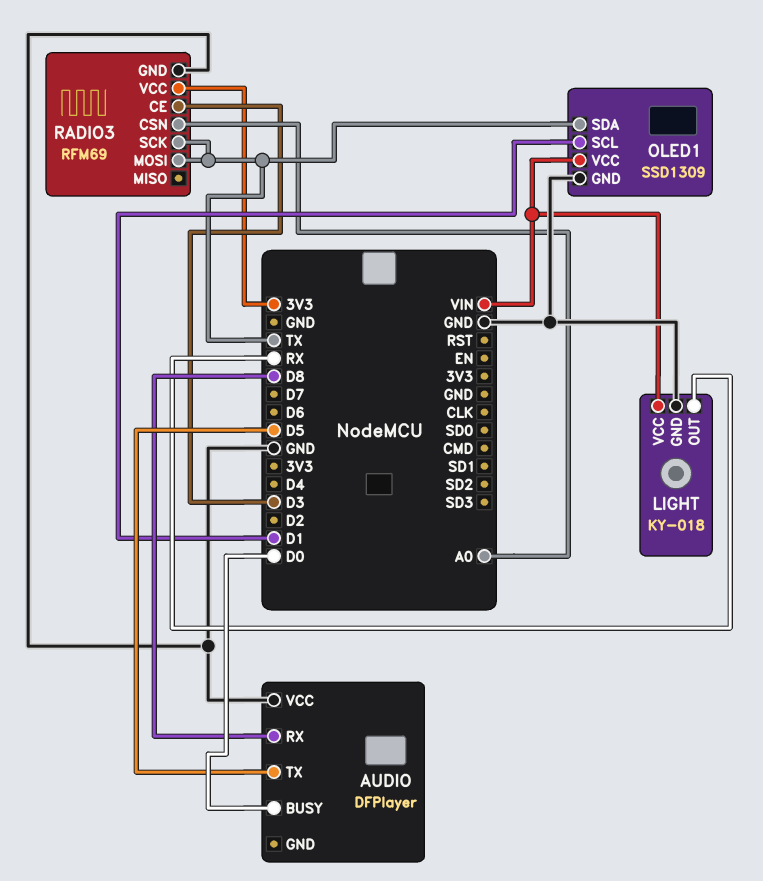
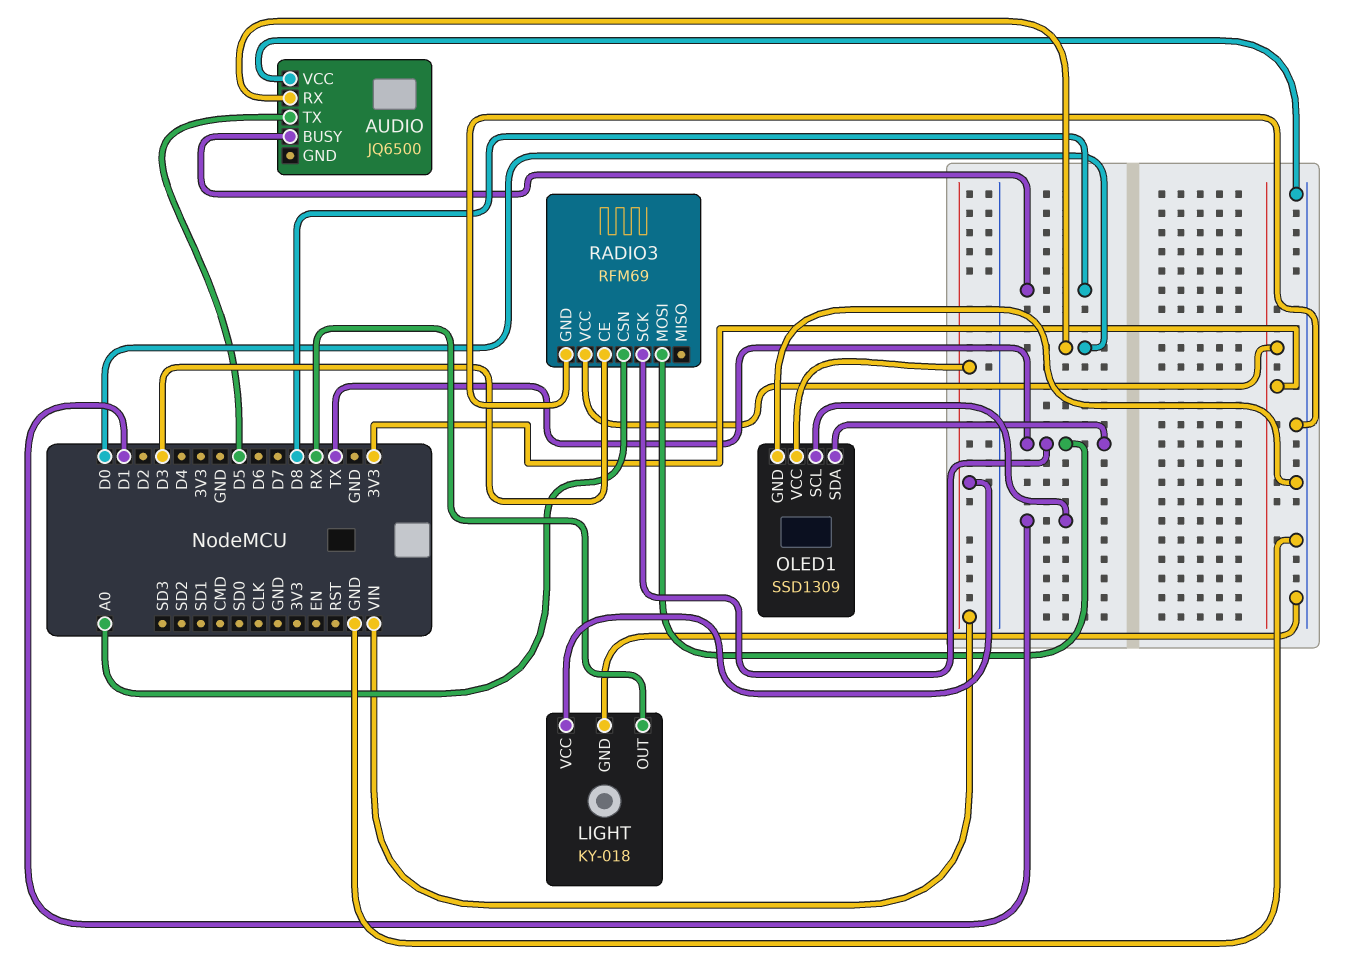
AUDIO: DFPlayer -> JQ6500
AUDIO pin BUSY: D0 -> D8
AUDIO pin RX: D8 -> D0

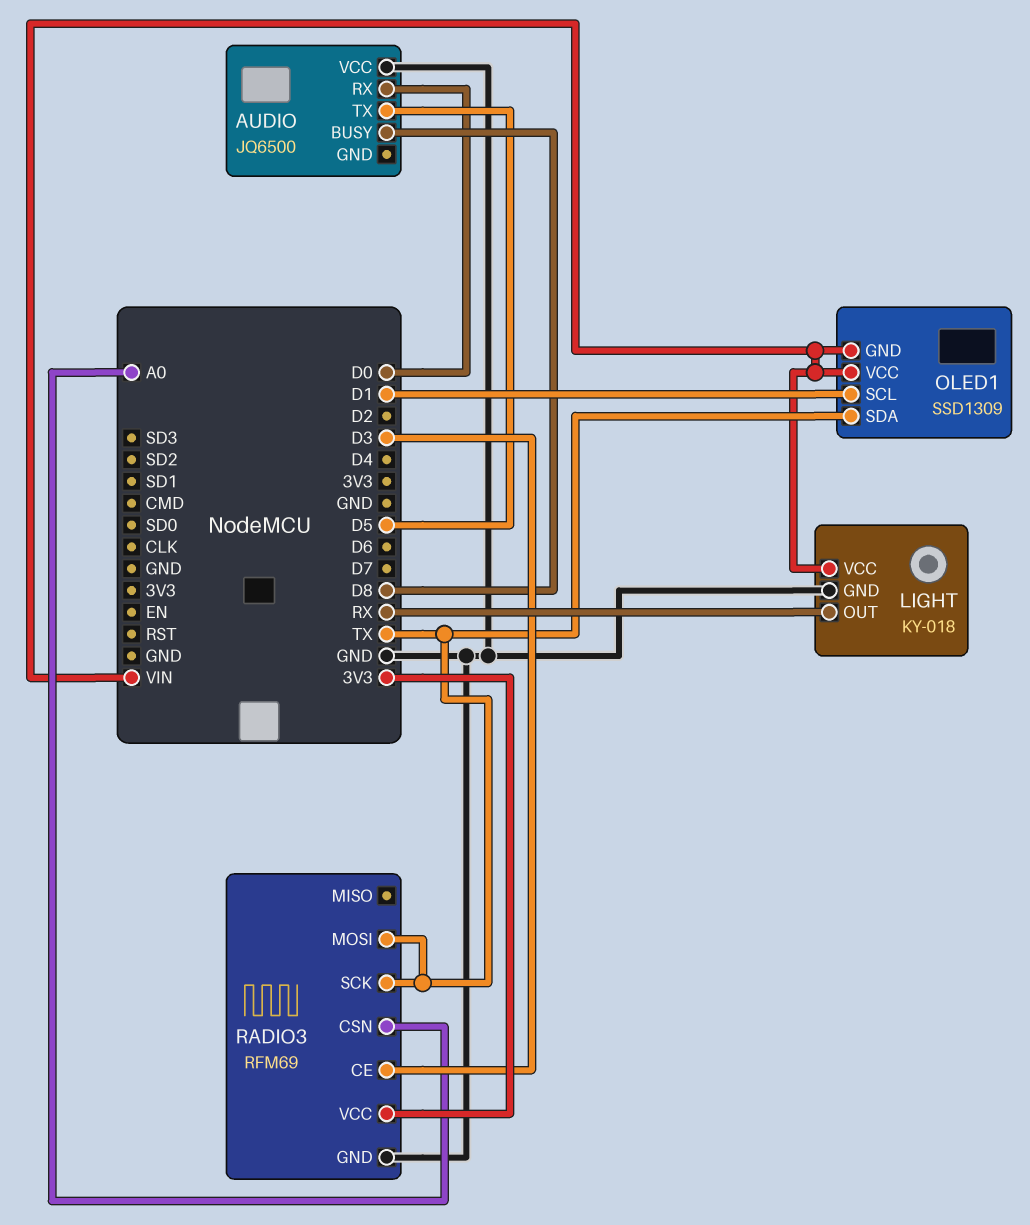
OLED1 pin GND: GND -> VIN

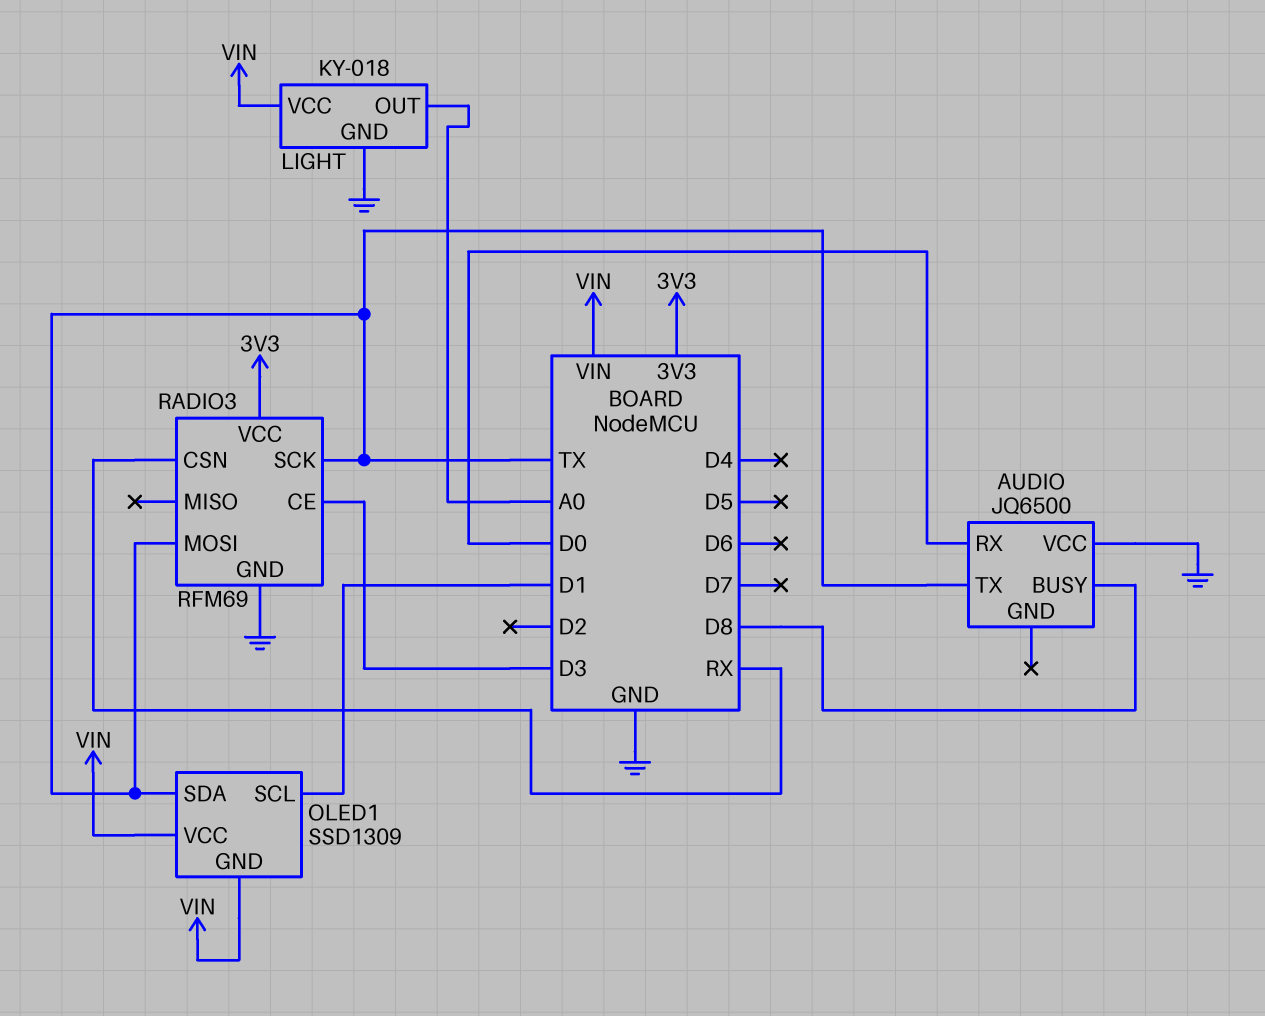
AUDIO pin TX: D5 -> TX
LIGHT pin OUT: RX -> A0
RADIO3 pin CSN: A0 -> RX

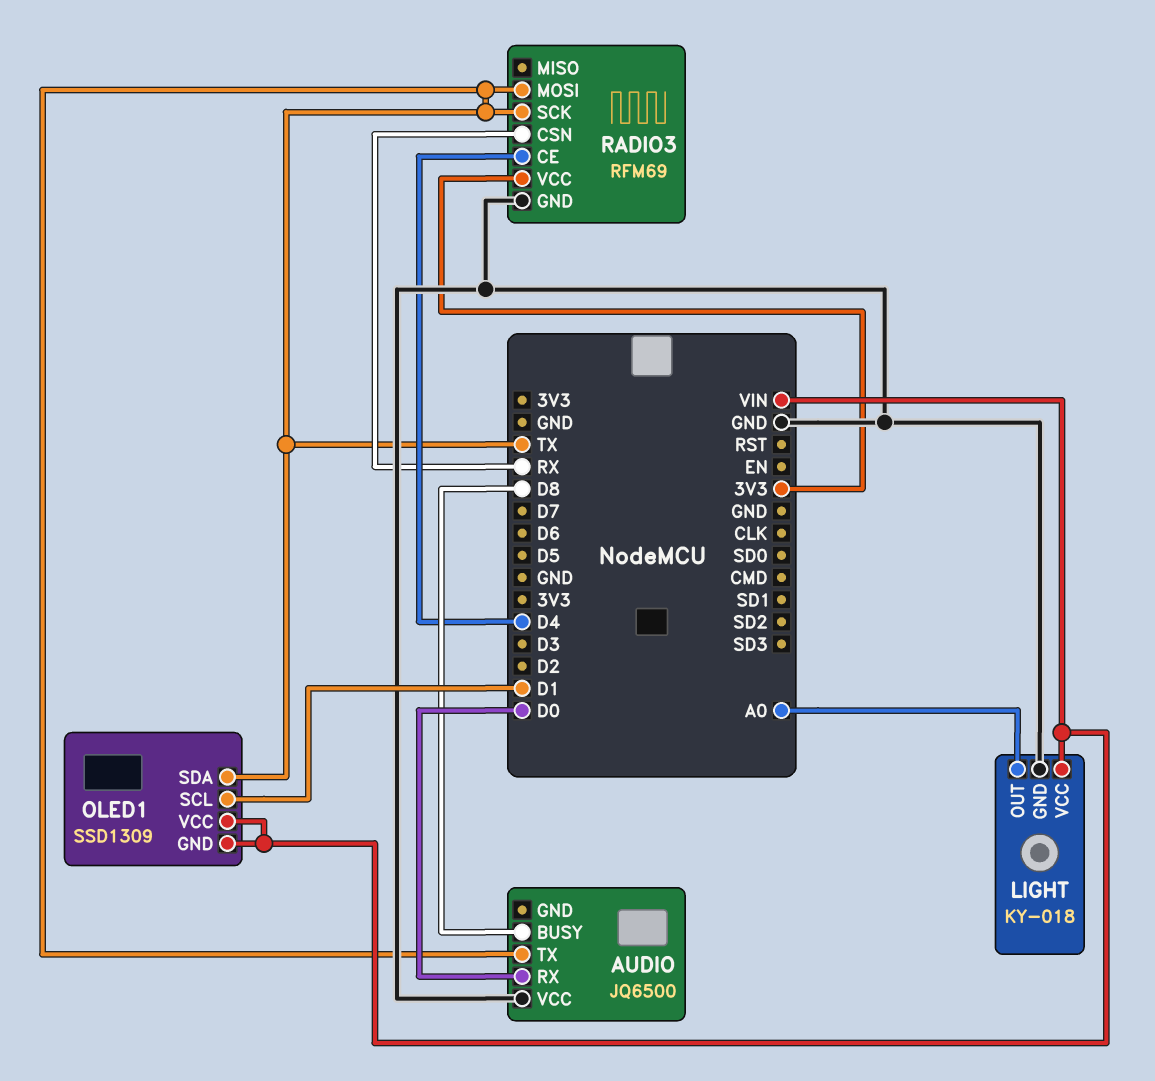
RADIO3 pin CE: D3 -> D4

